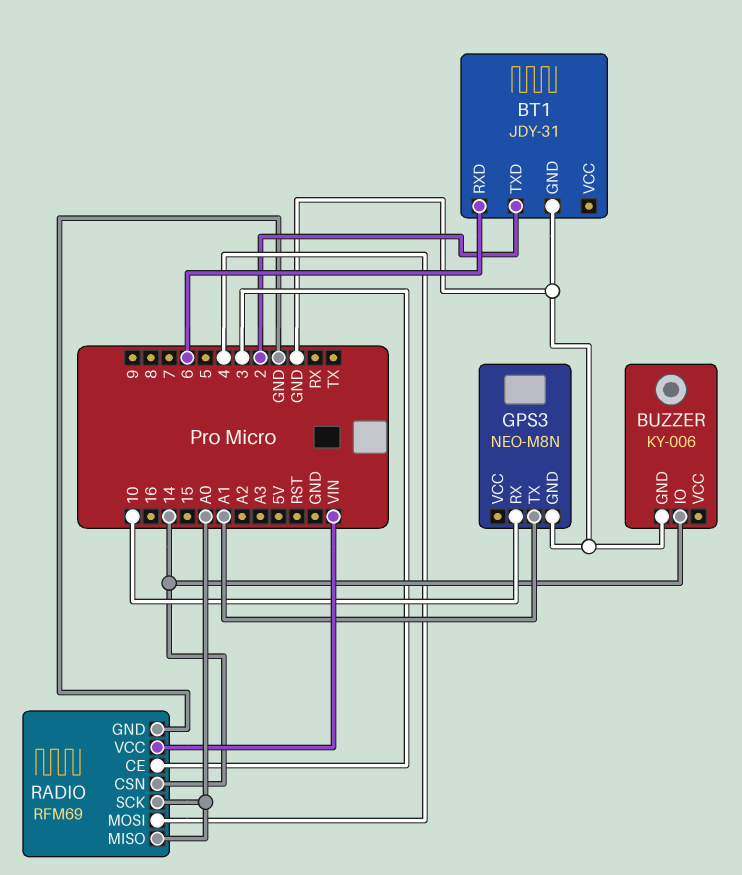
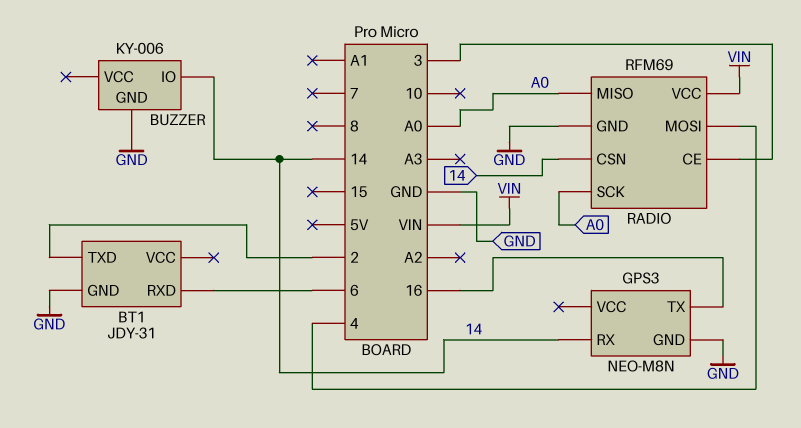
GPS3 pin RX: 10 -> 14
GPS3 pin TX: A1 -> 16

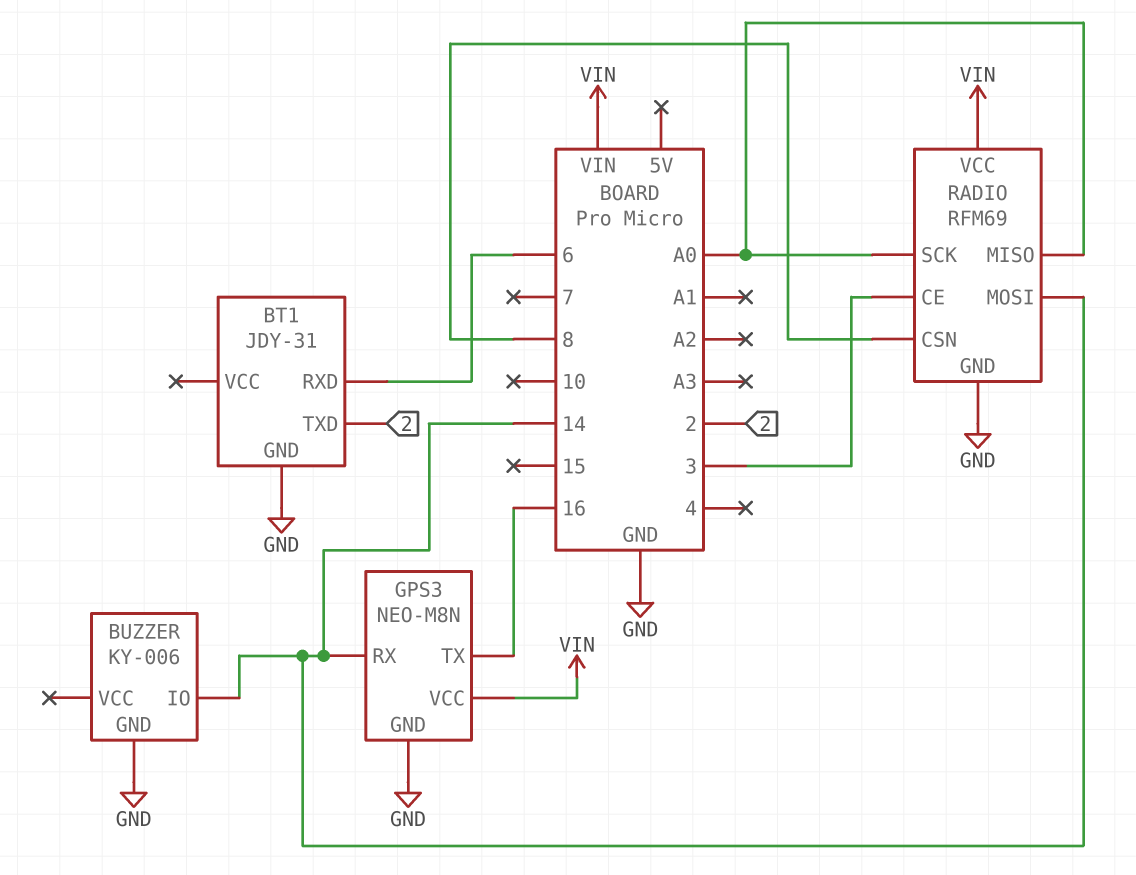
GPS3 pin VCC: none -> VIN
RADIO pin CSN: 14 -> 8
RADIO pin MOSI: 4 -> 14

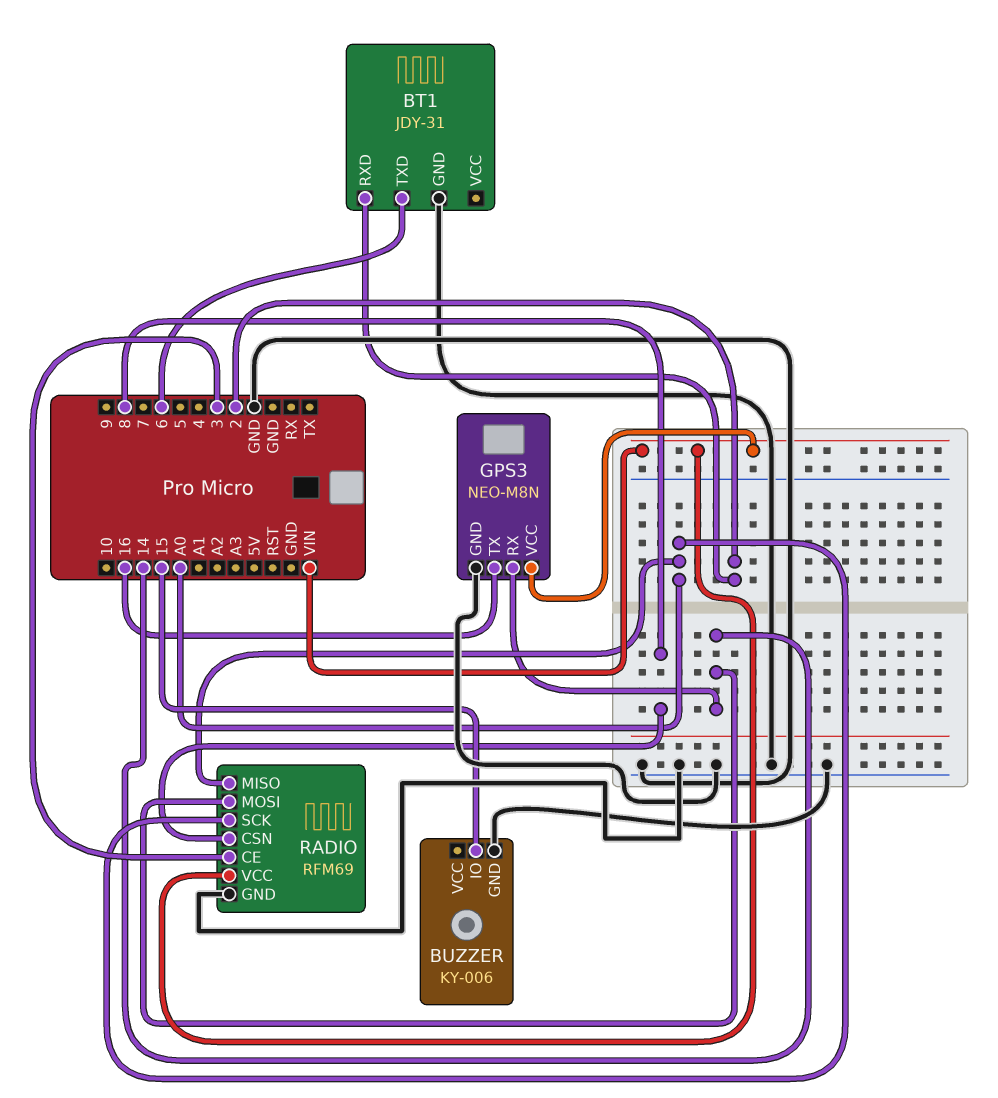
BT1 pin RXD: 6 -> 2
BT1 pin TXD: 2 -> 6
BUZZER pin IO: 14 -> 15

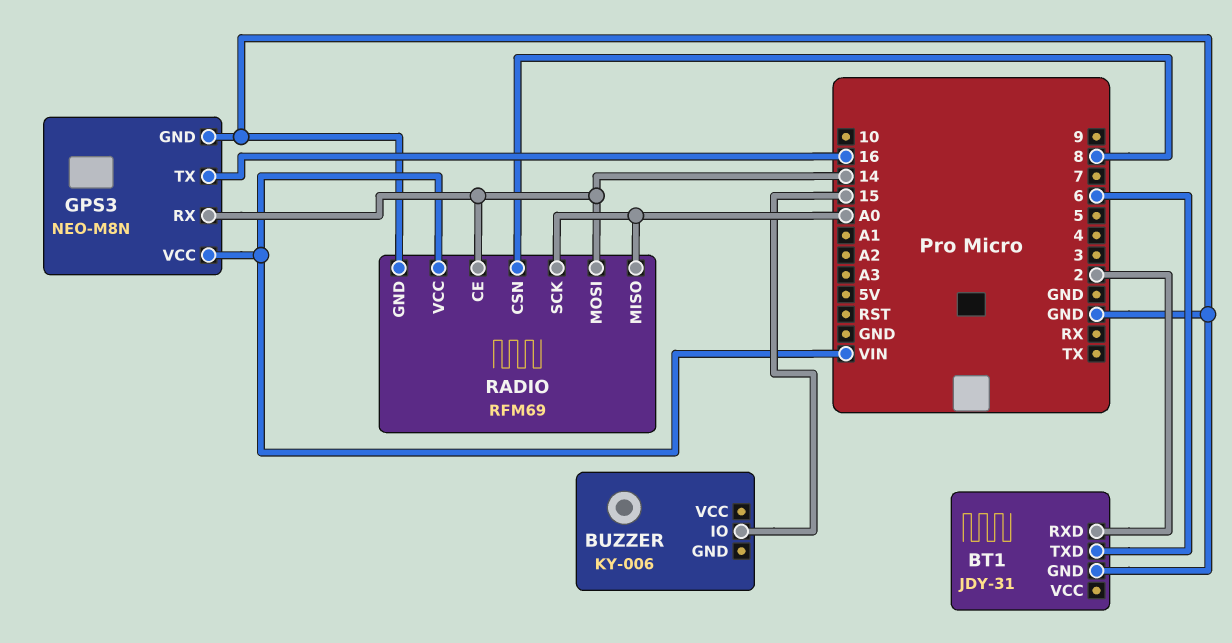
BUZZER pin GND: GND -> none
RADIO pin CE: 3 -> 14

